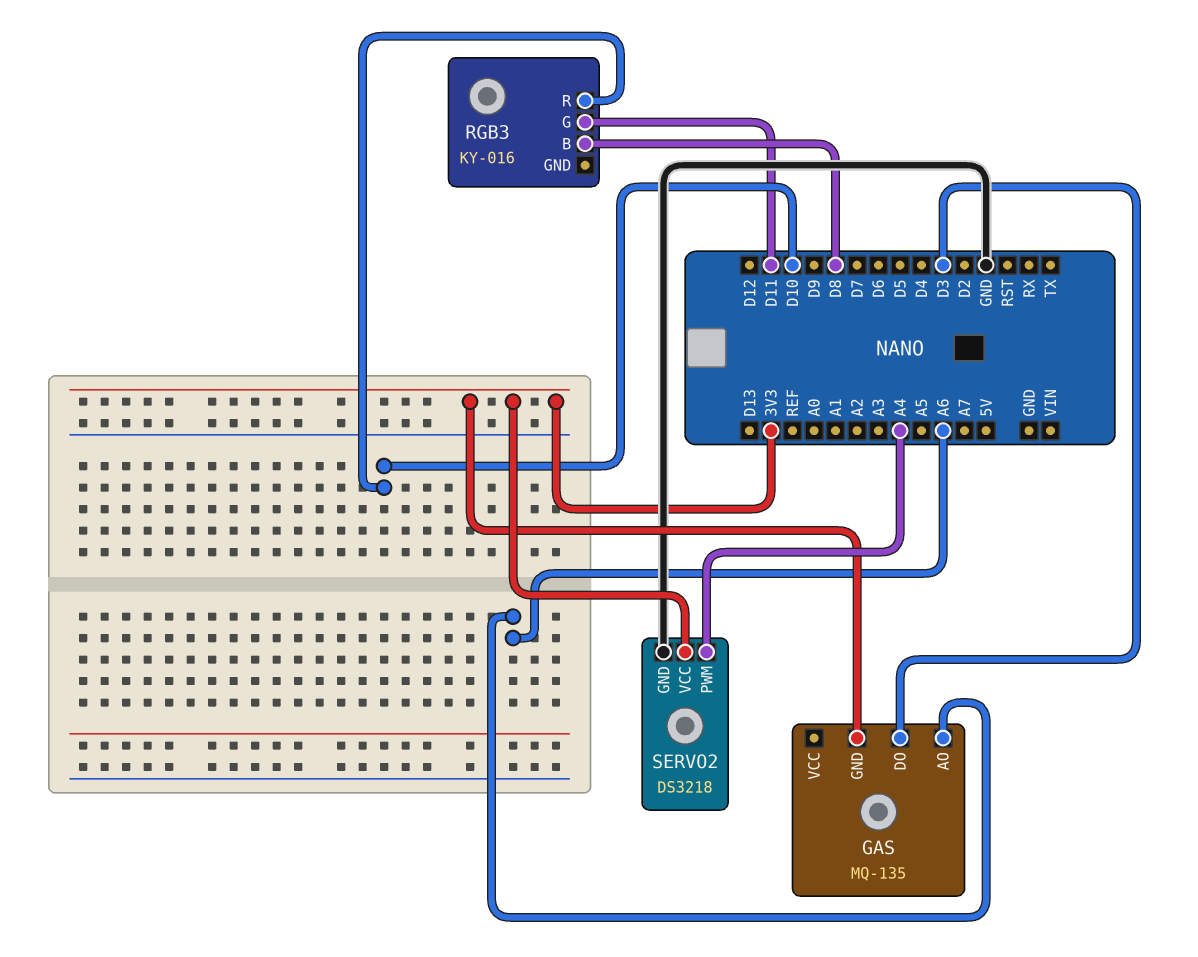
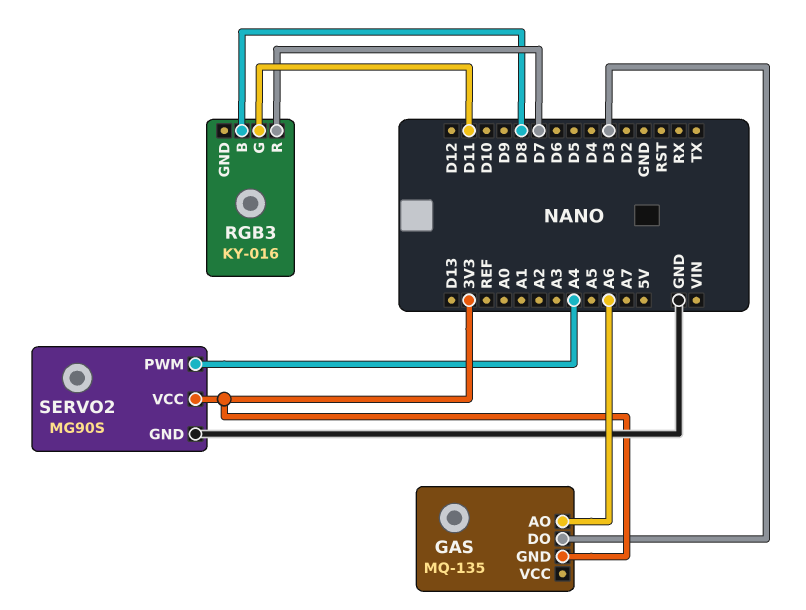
RGB3 pin R: D10 -> D7
SERVO2: DS3218 -> MG90S

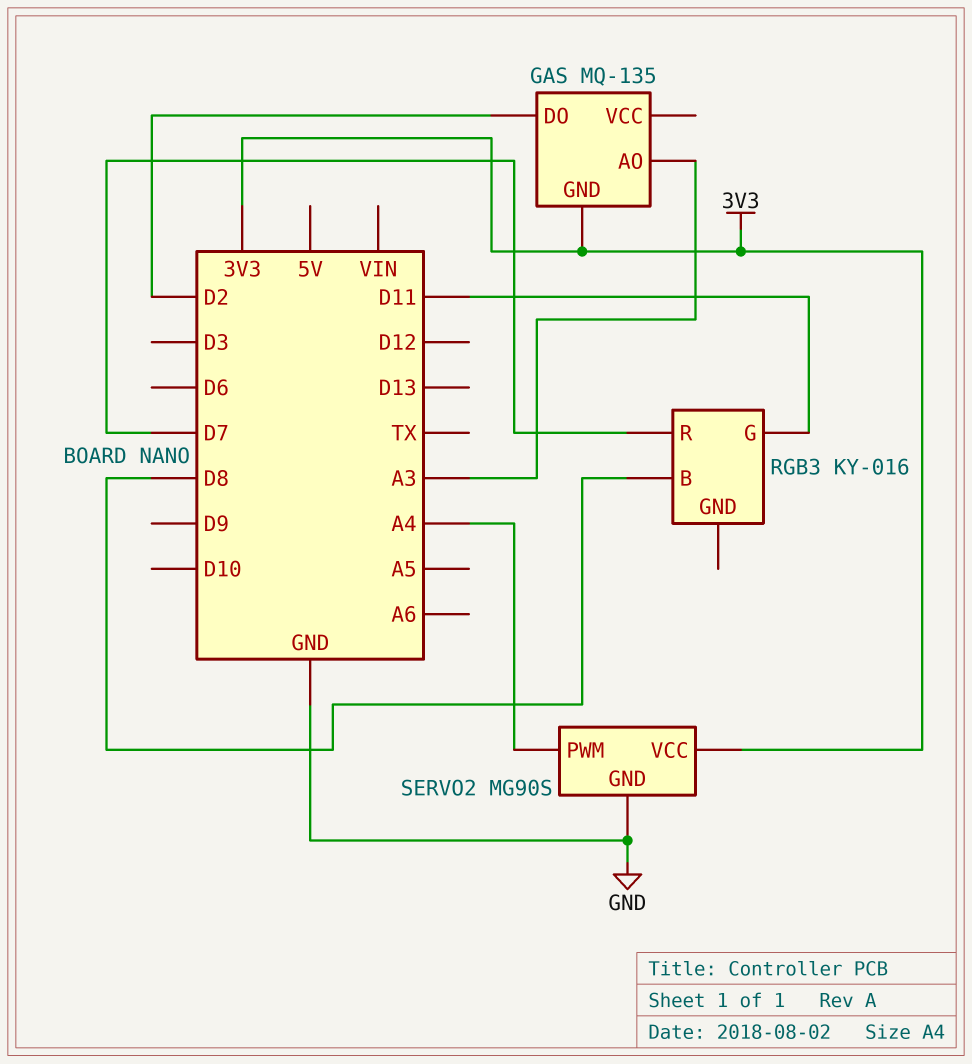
GAS pin AO: A6 -> A3
GAS pin DO: D3 -> D2

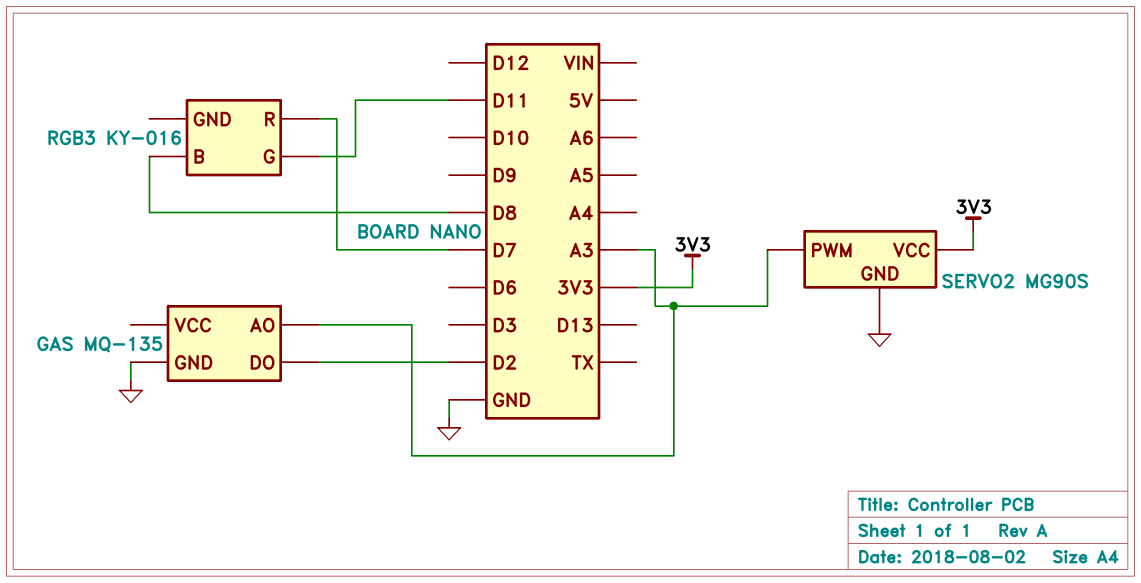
GAS pin GND: 3V3 -> GND
SERVO2 pin PWM: A4 -> A3

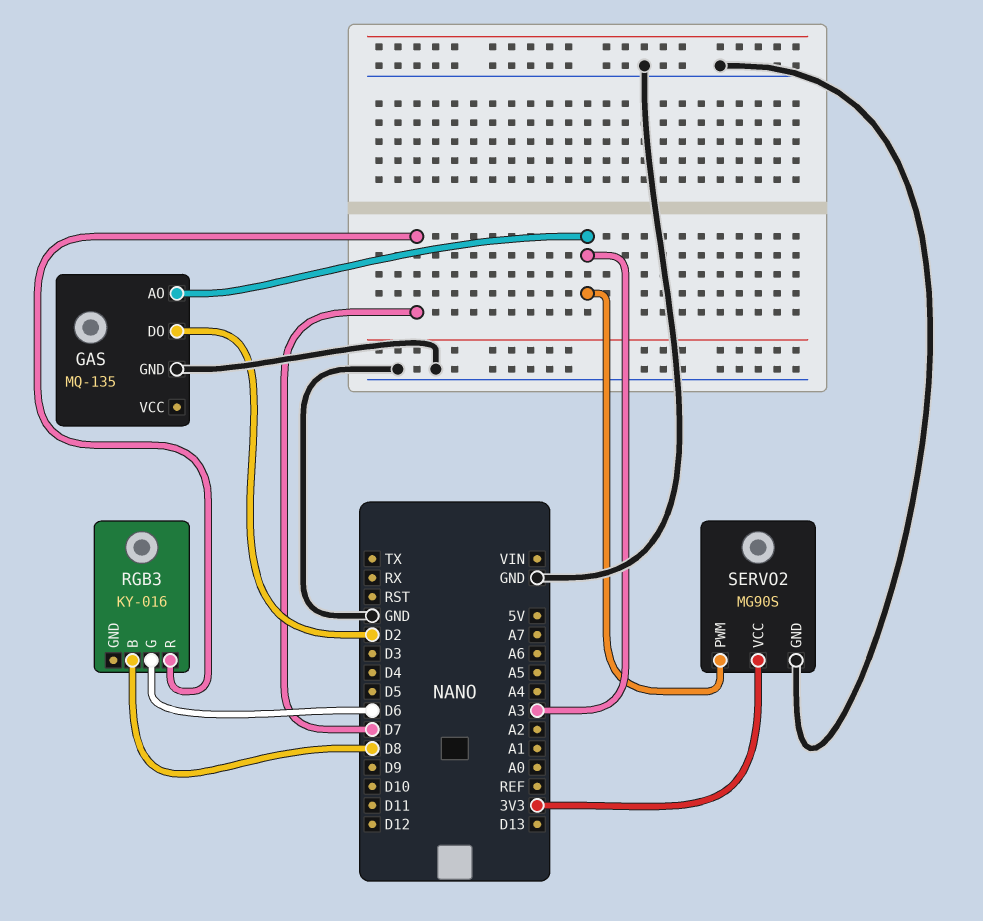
RGB3 pin G: D11 -> D6

